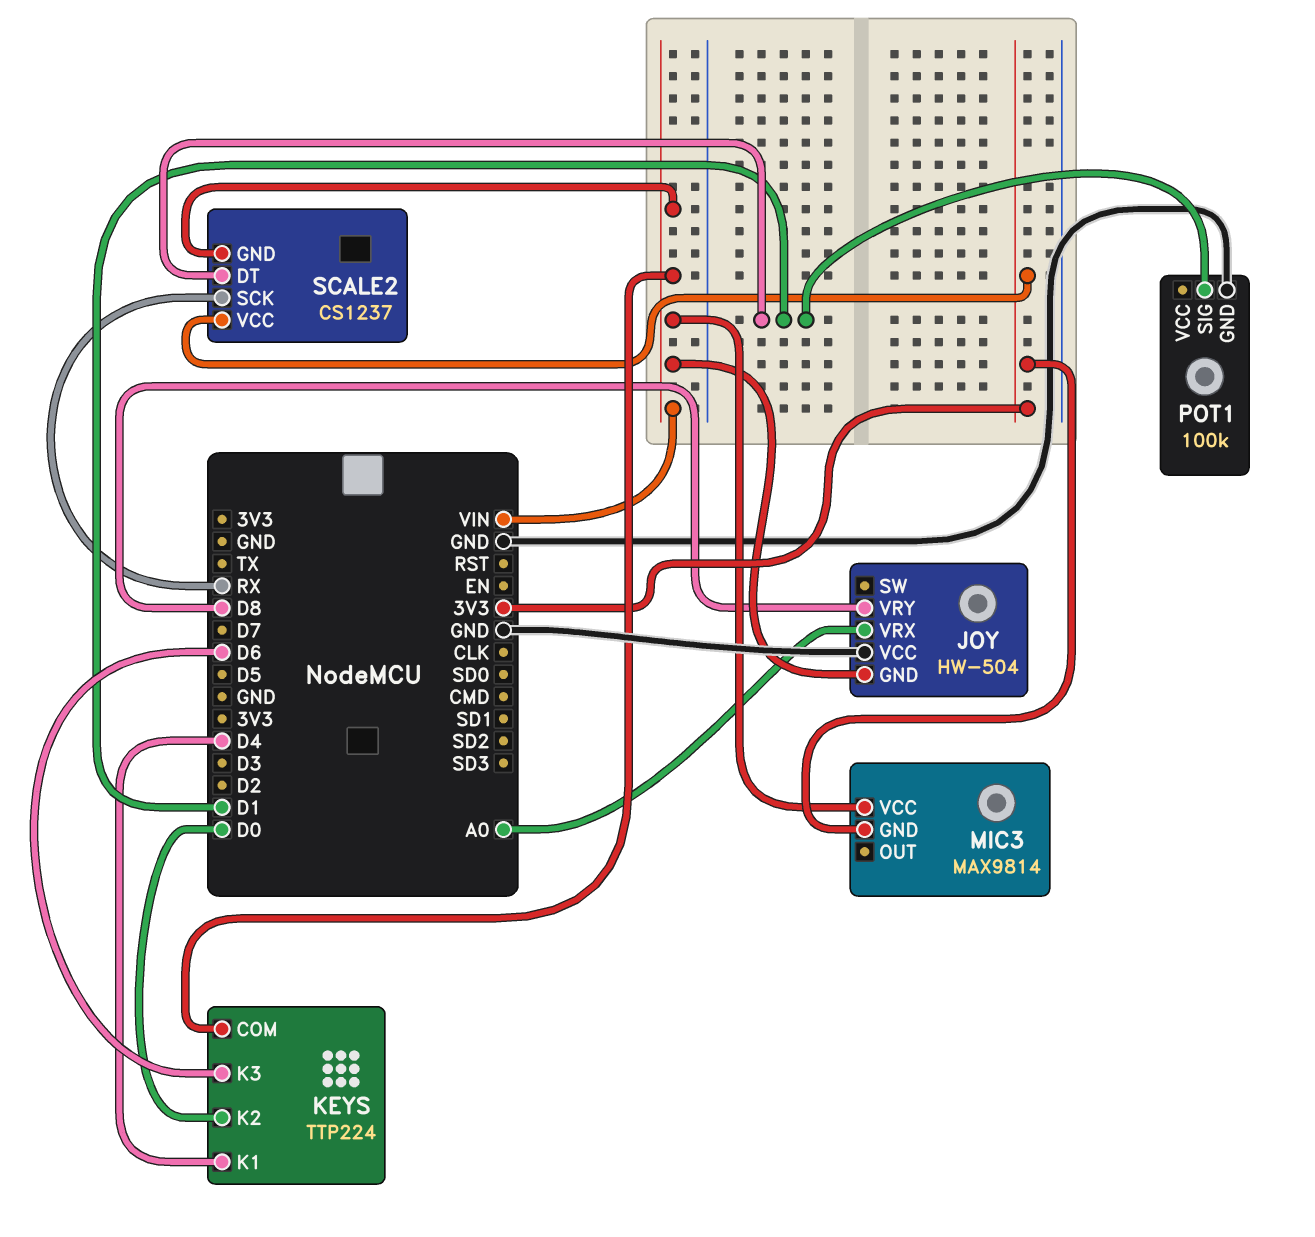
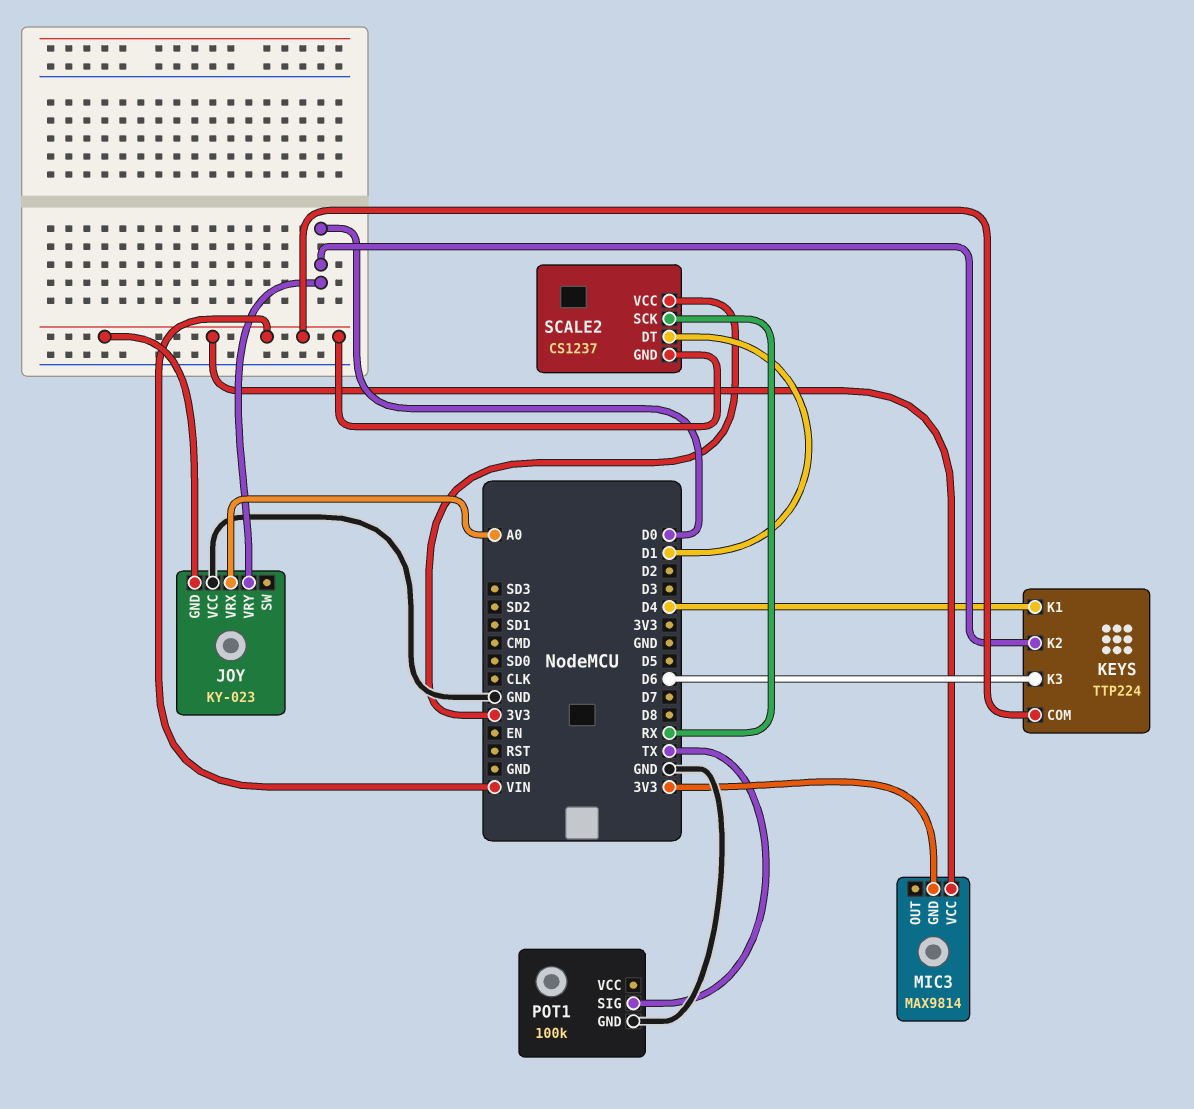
JOY: HW-504 -> KY-023
JOY pin VRY: D8 -> D0
POT1 pin SIG: D1 -> TX

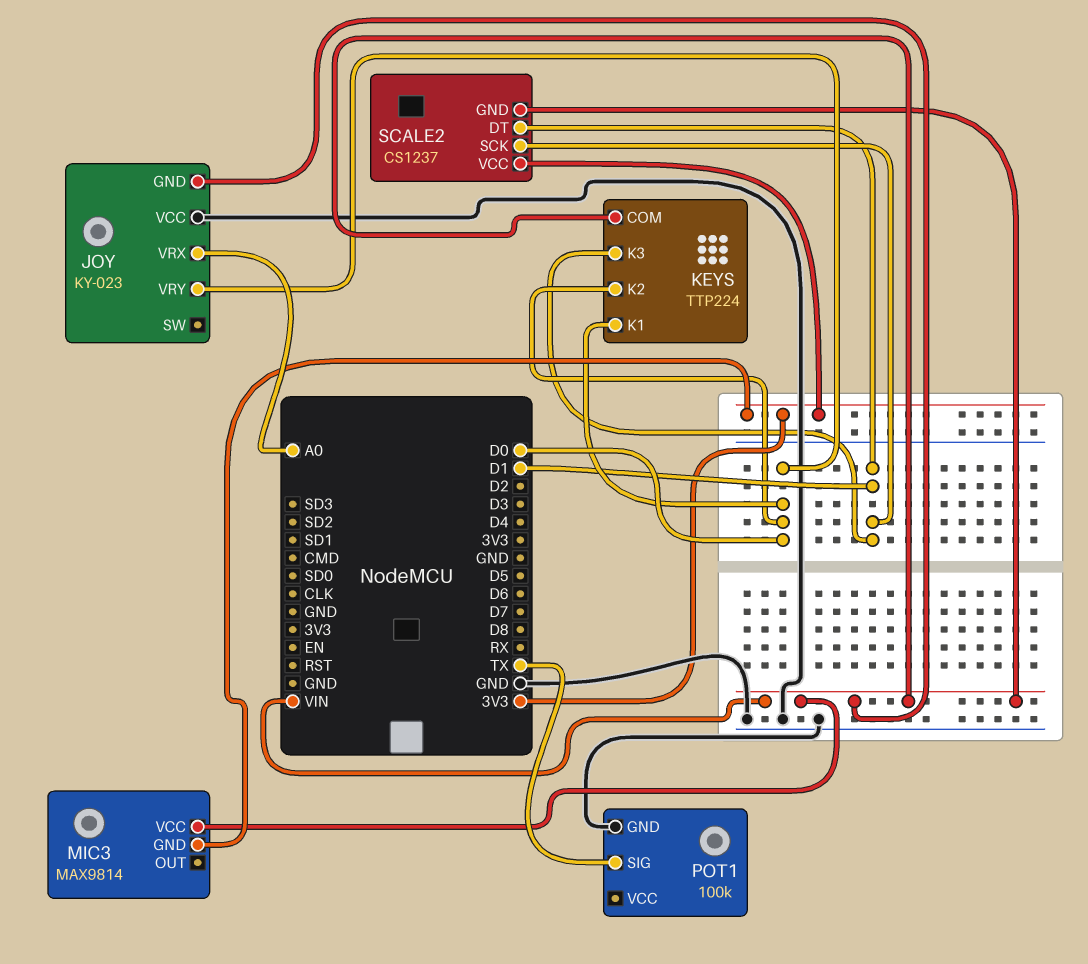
KEYS pin K1: D4 -> D0
KEYS pin K3: D6 -> D1
SCALE2 pin SCK: RX -> D1

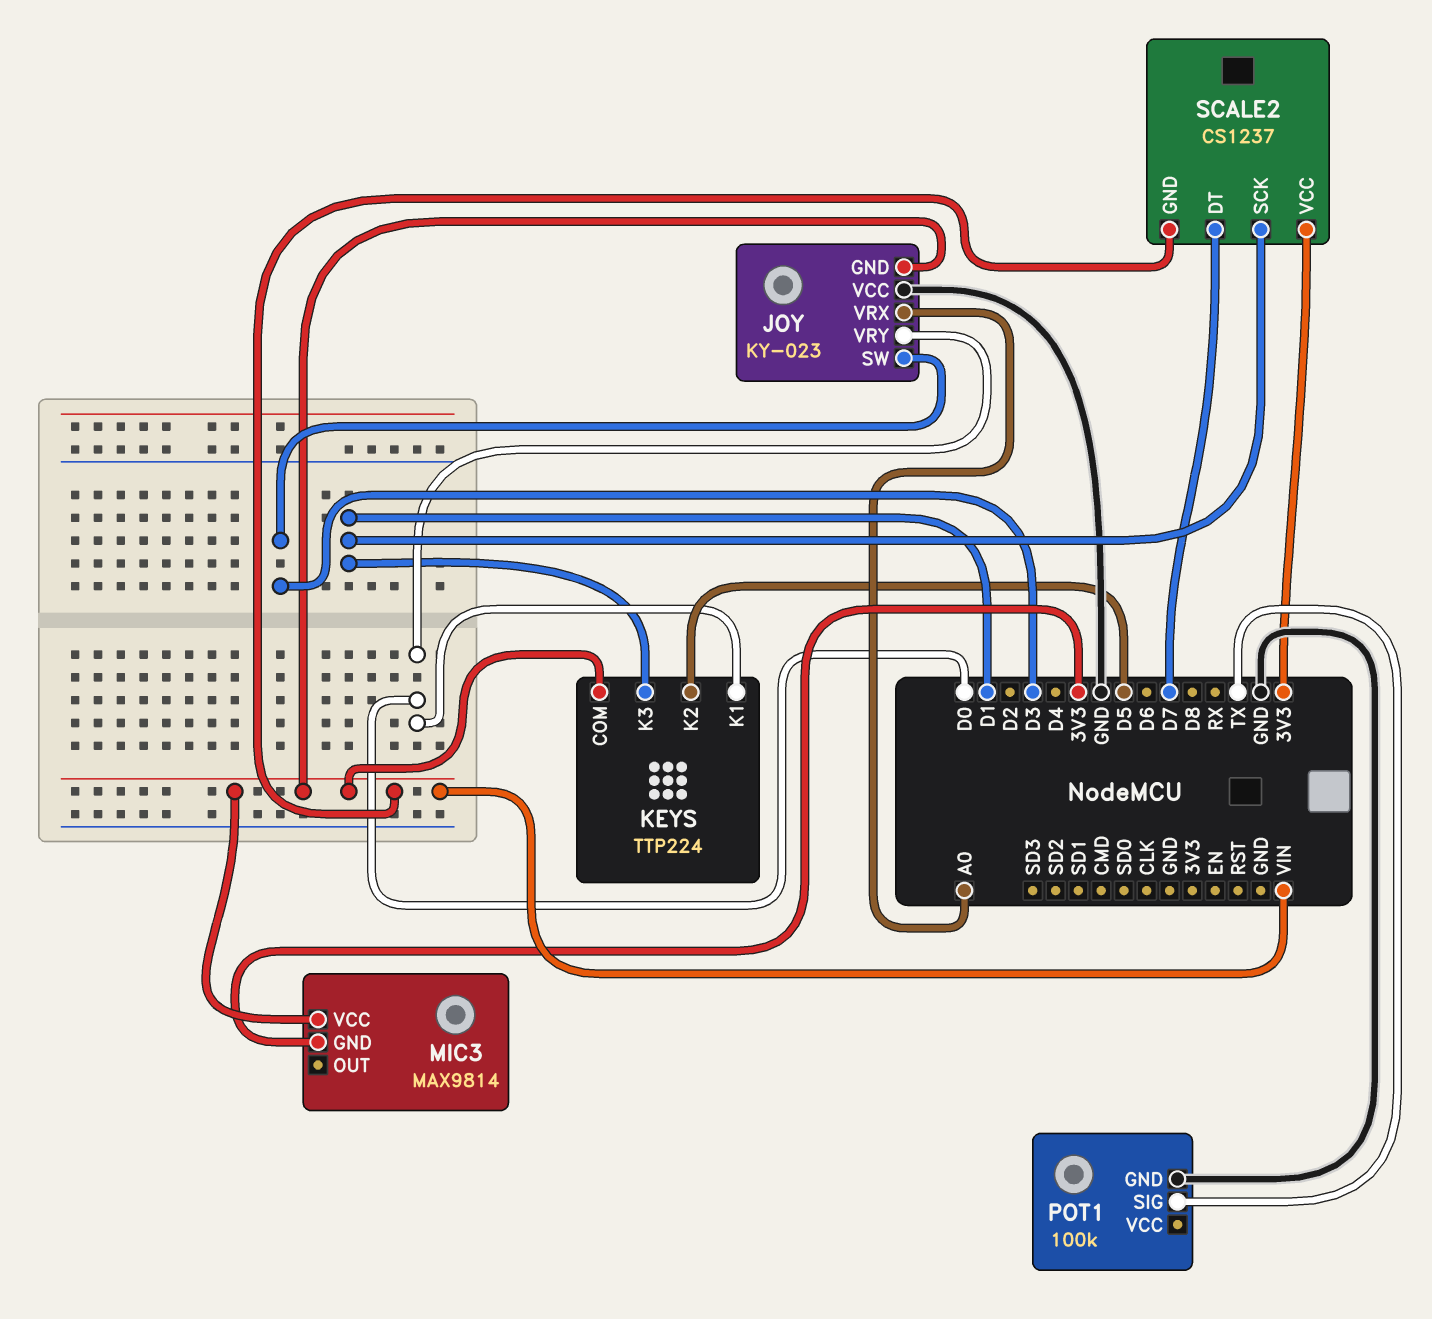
JOY pin SW: none -> D3
KEYS pin K2: D0 -> D5
SCALE2 pin DT: D1 -> D7

